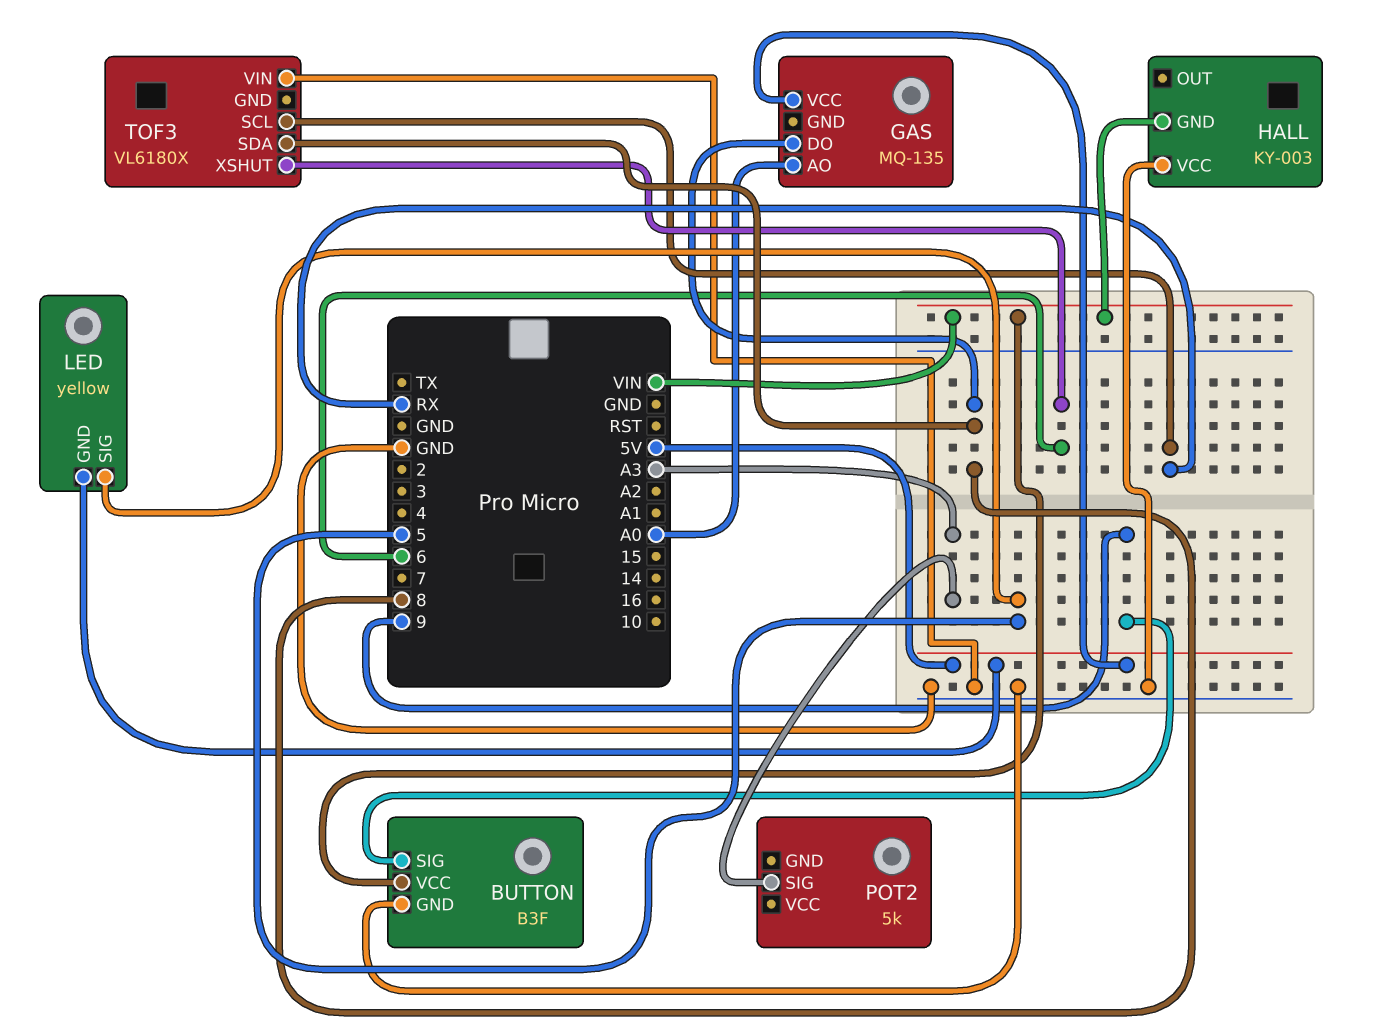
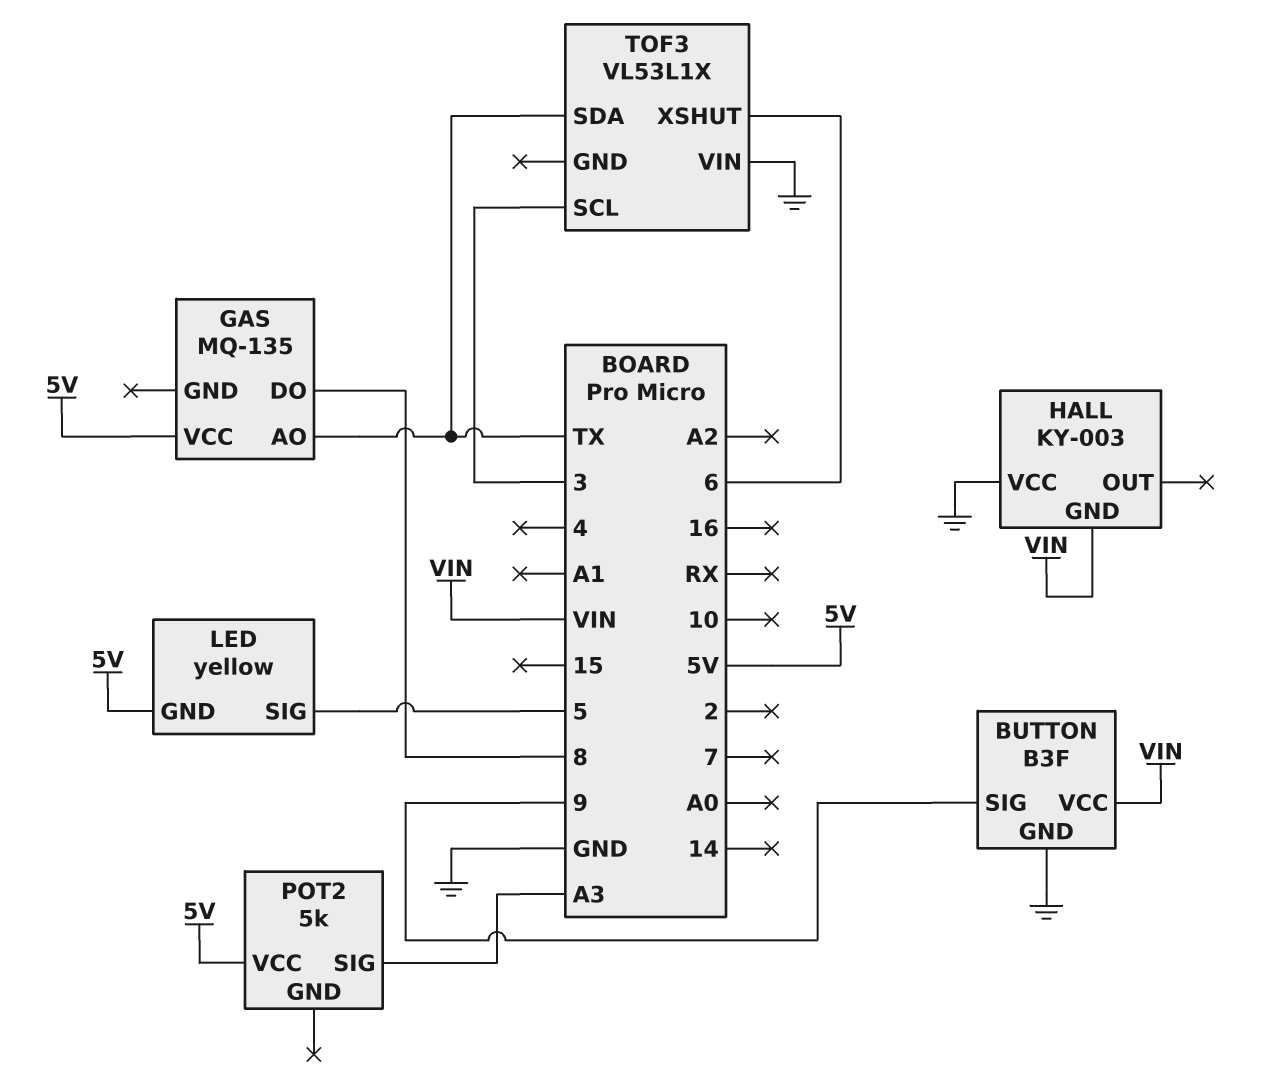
GAS pin AO: A0 -> TX
POT2 pin VCC: none -> 5V
TOF3: VL6180X -> VL53L1X
TOF3 pin SCL: RX -> 3
TOF3 pin SDA: 8 -> TX

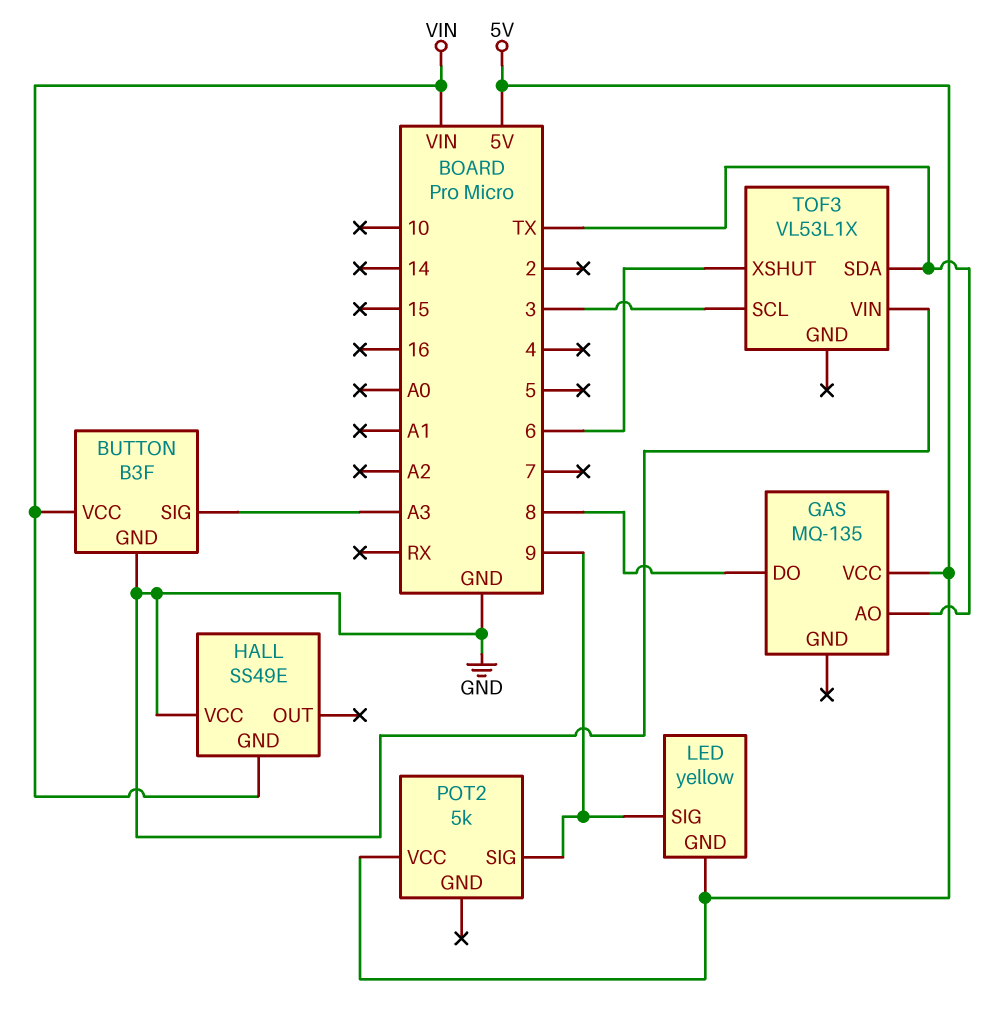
BUTTON pin SIG: 9 -> A3
HALL: KY-003 -> SS49E
LED pin SIG: 5 -> 9
POT2 pin SIG: A3 -> 9

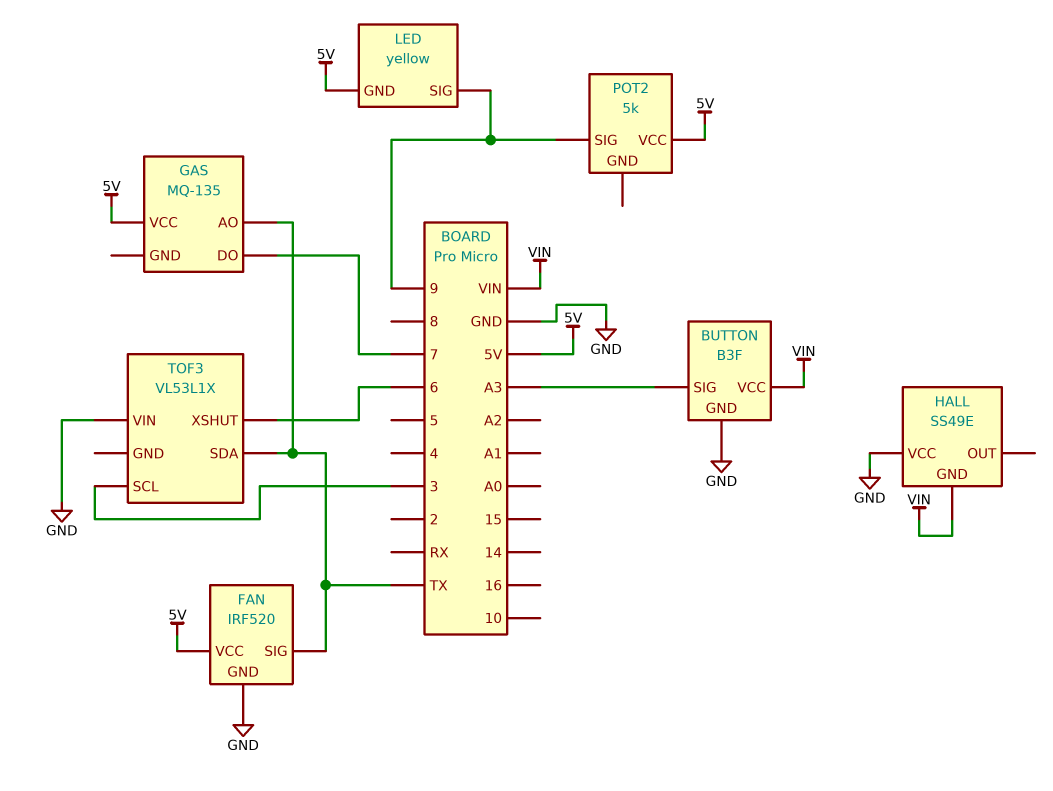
FAN: none -> IRF520
FAN pin GND: none -> GND
FAN pin SIG: none -> TX
FAN pin VCC: none -> 5V
GAS pin DO: 8 -> 7

